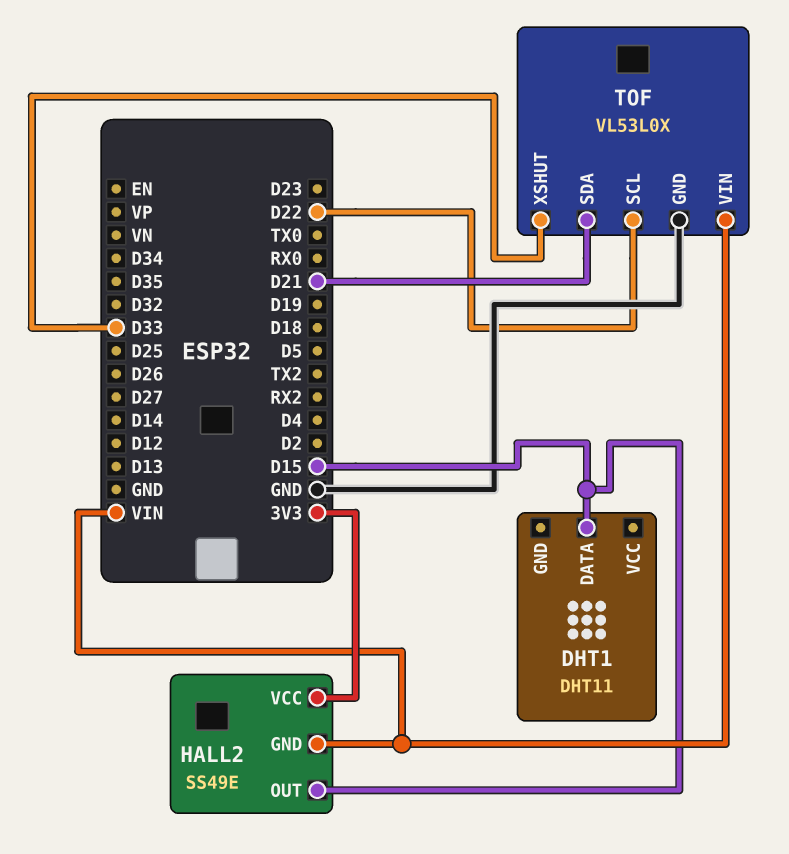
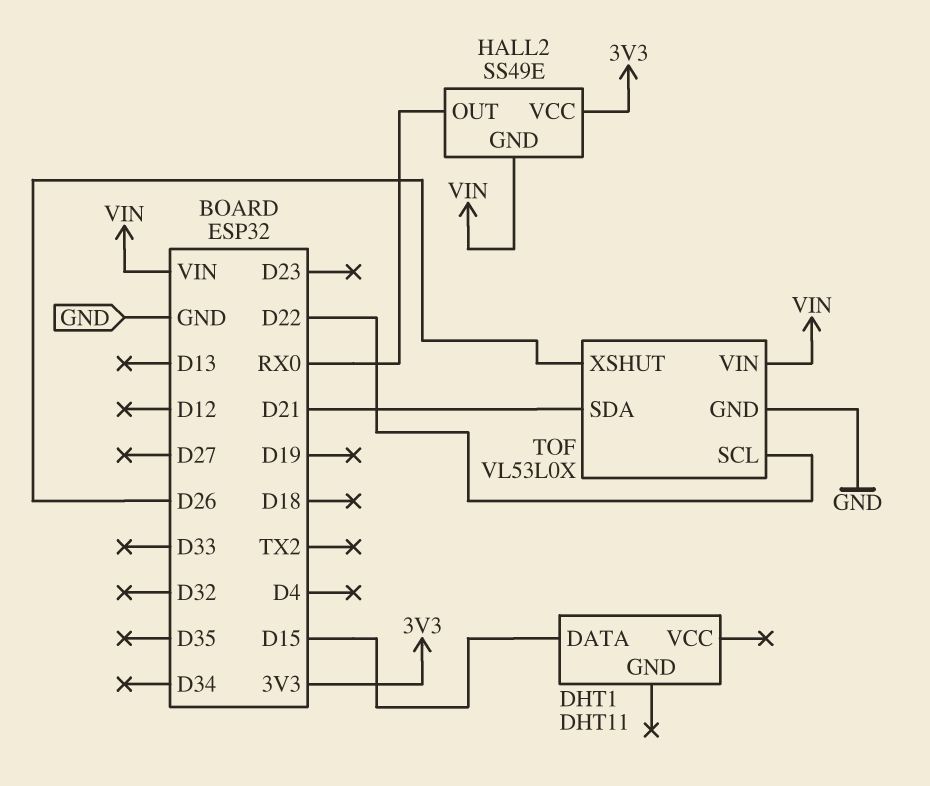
HALL2 pin OUT: D15 -> RX0
TOF pin XSHUT: D33 -> D26

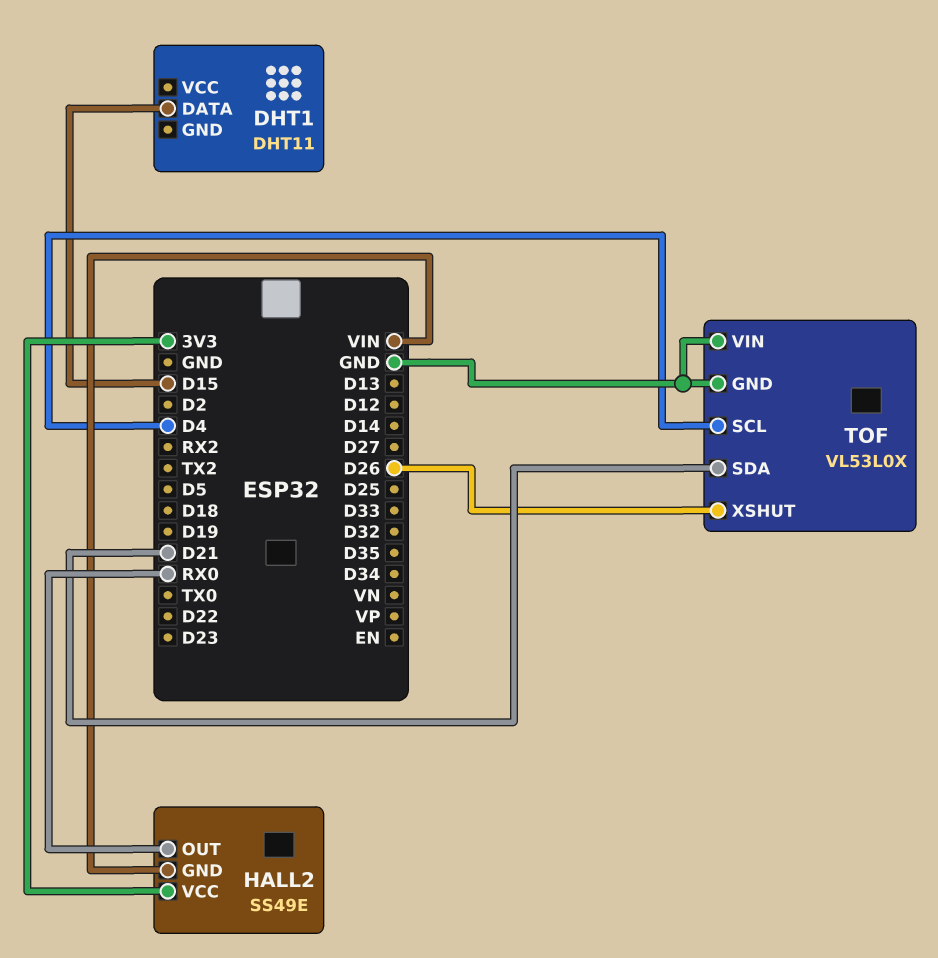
TOF pin SCL: D22 -> D4
TOF pin VIN: VIN -> GND

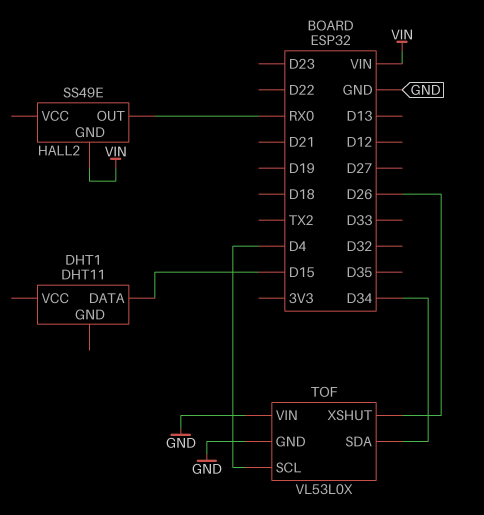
HALL2 pin VCC: 3V3 -> none
TOF pin SDA: D21 -> D34

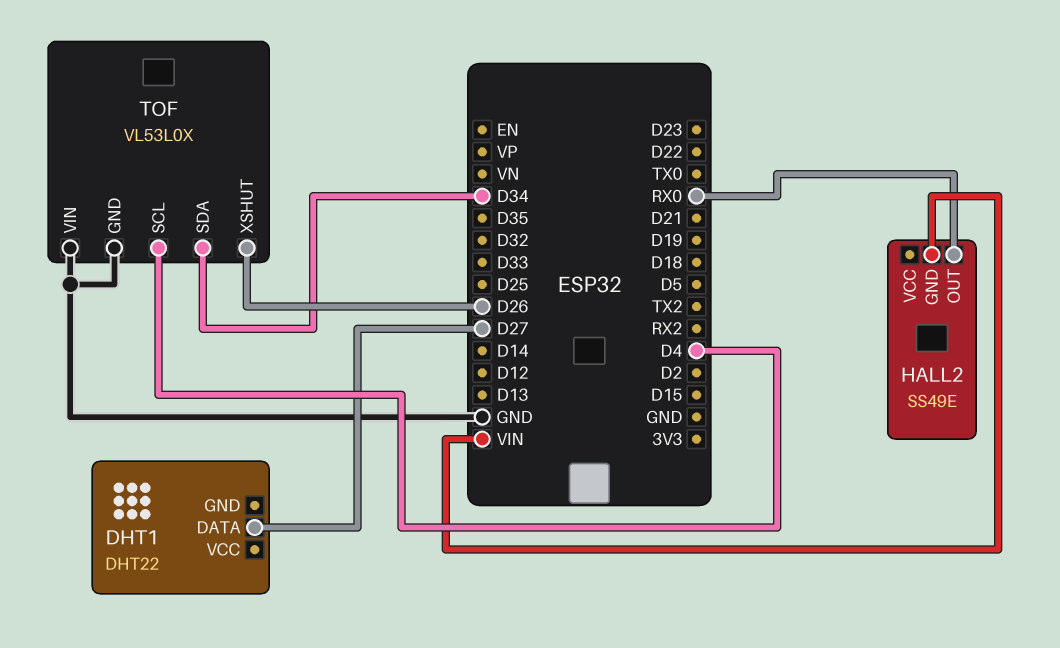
DHT1: DHT11 -> DHT22
DHT1 pin DATA: D15 -> D27

